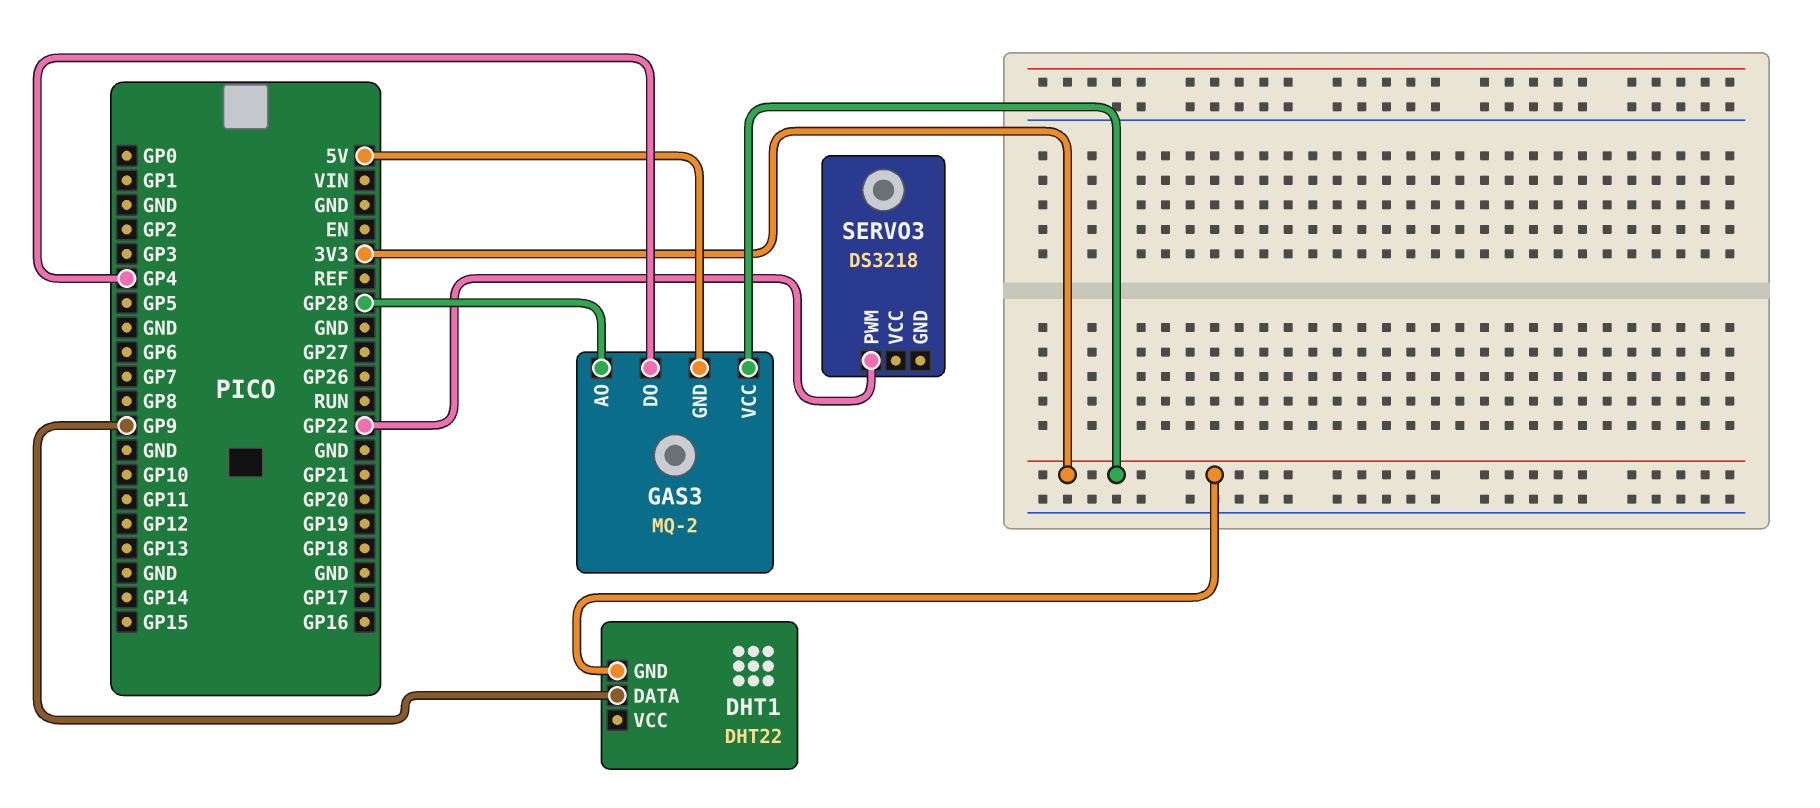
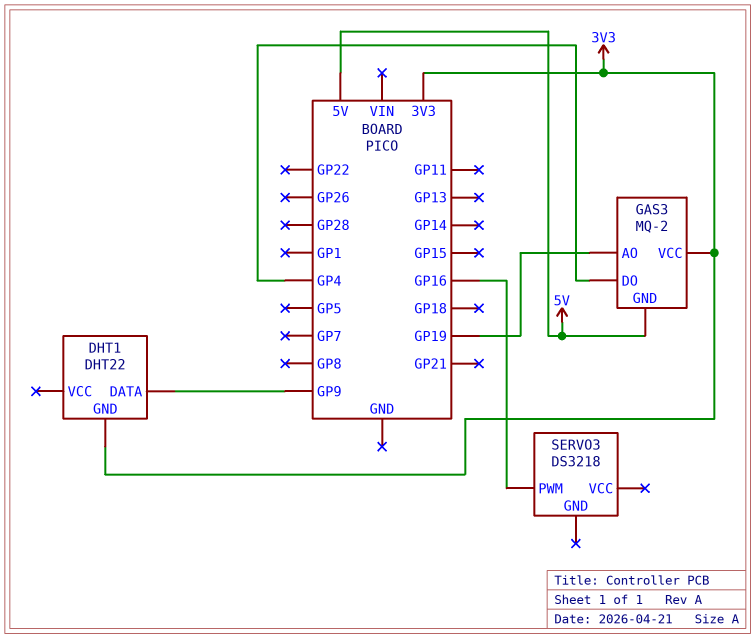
GAS3 pin AO: GP28 -> GP19
SERVO3 pin PWM: GP22 -> GP16

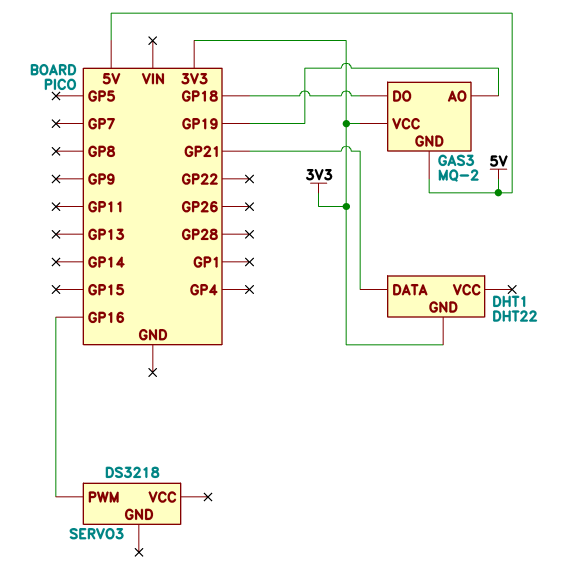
DHT1 pin DATA: GP9 -> GP21
GAS3 pin DO: GP4 -> GP18

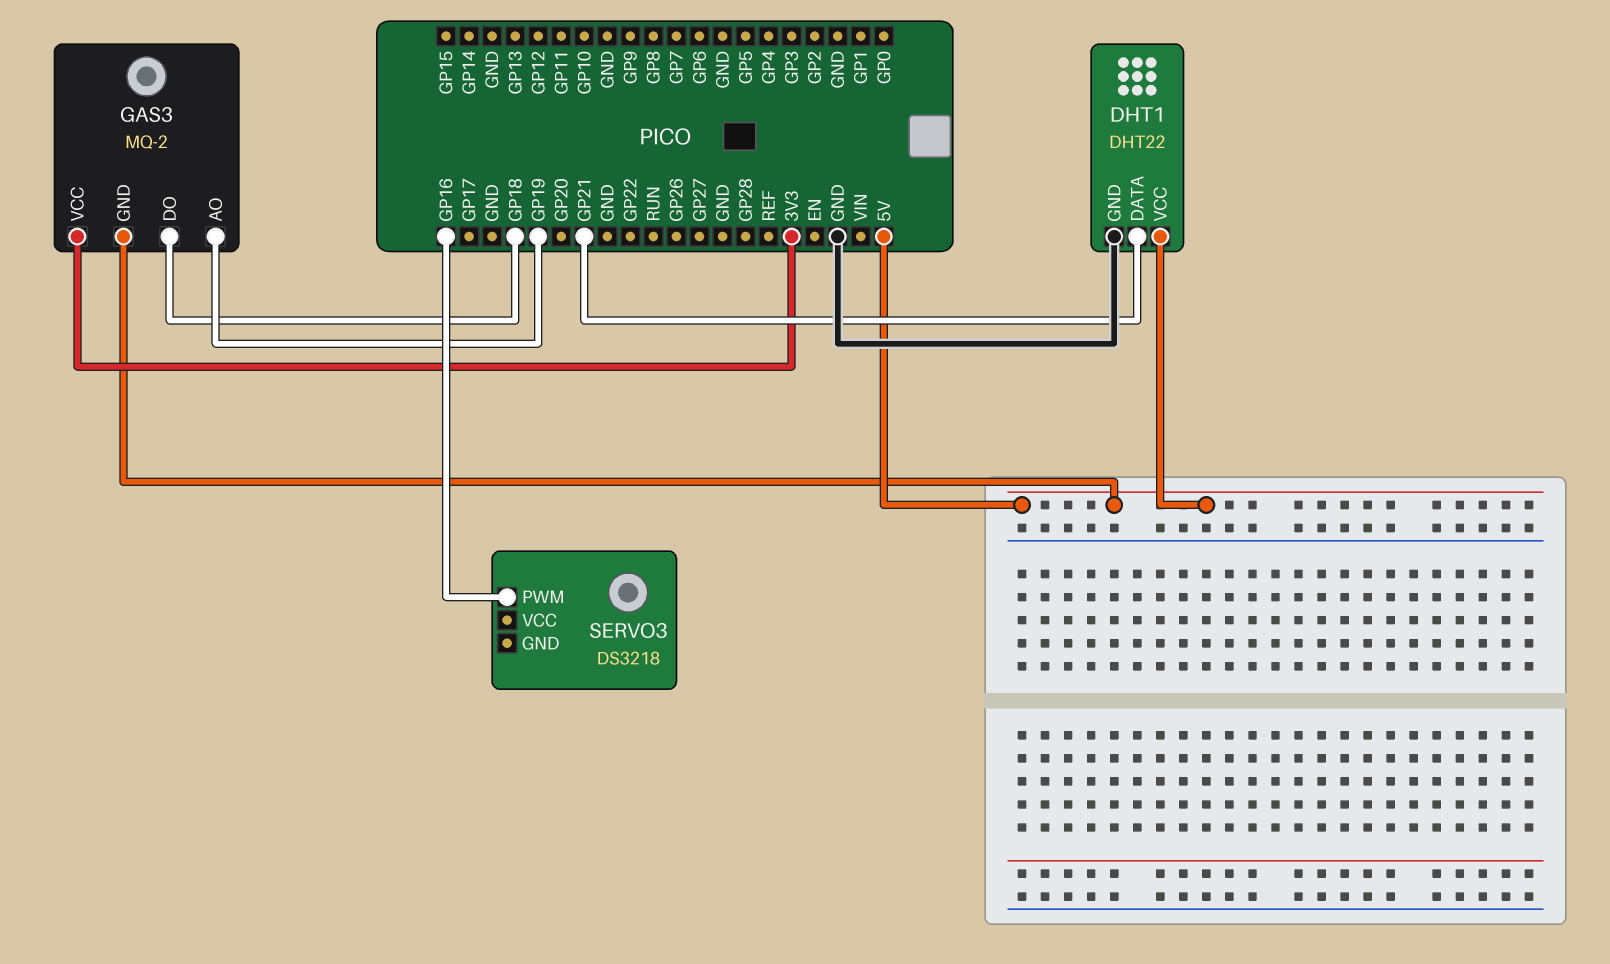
DHT1 pin GND: 3V3 -> GND
DHT1 pin VCC: none -> 5V

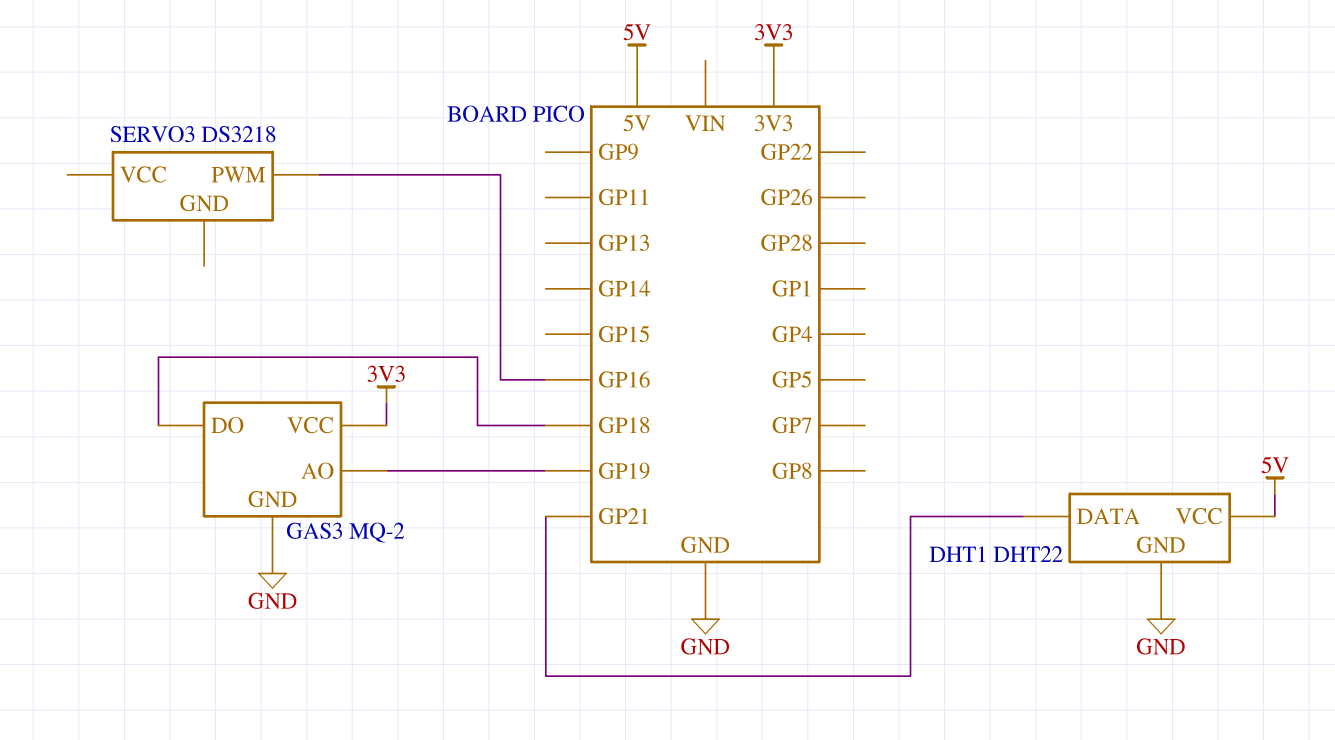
GAS3 pin GND: 5V -> GND

